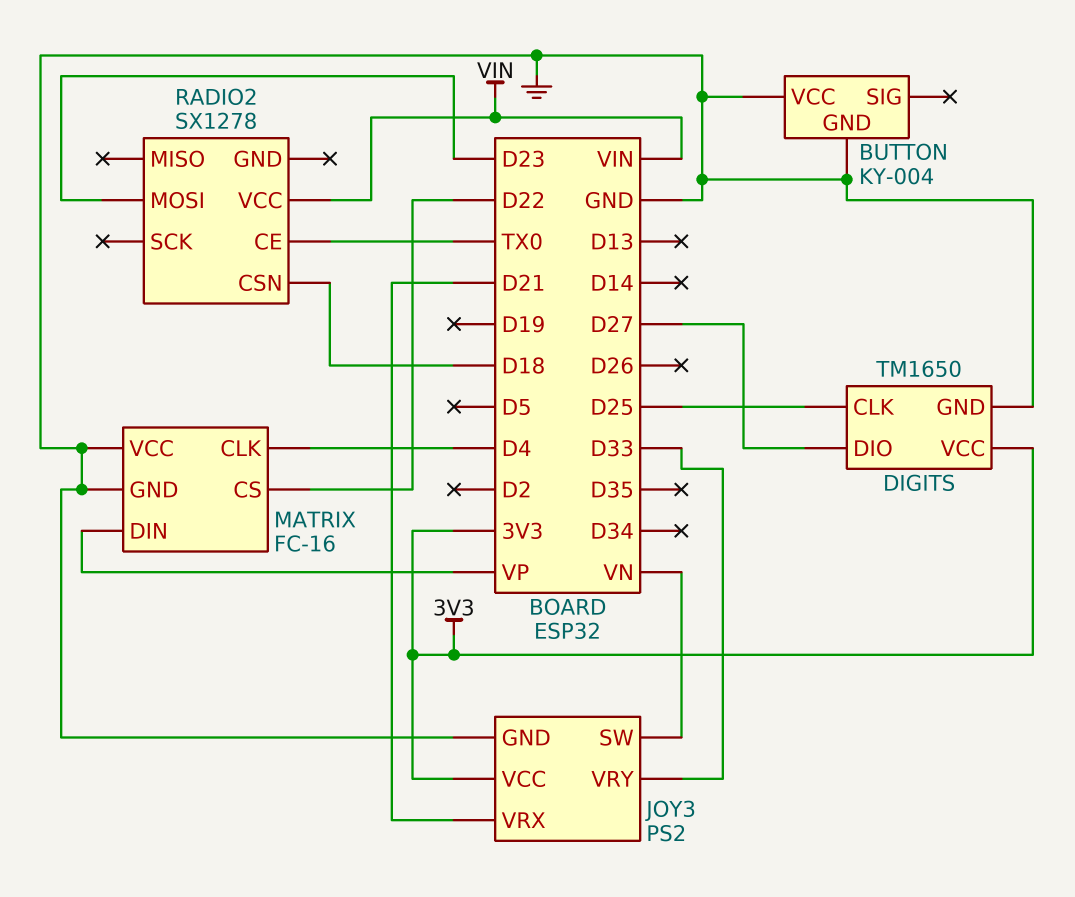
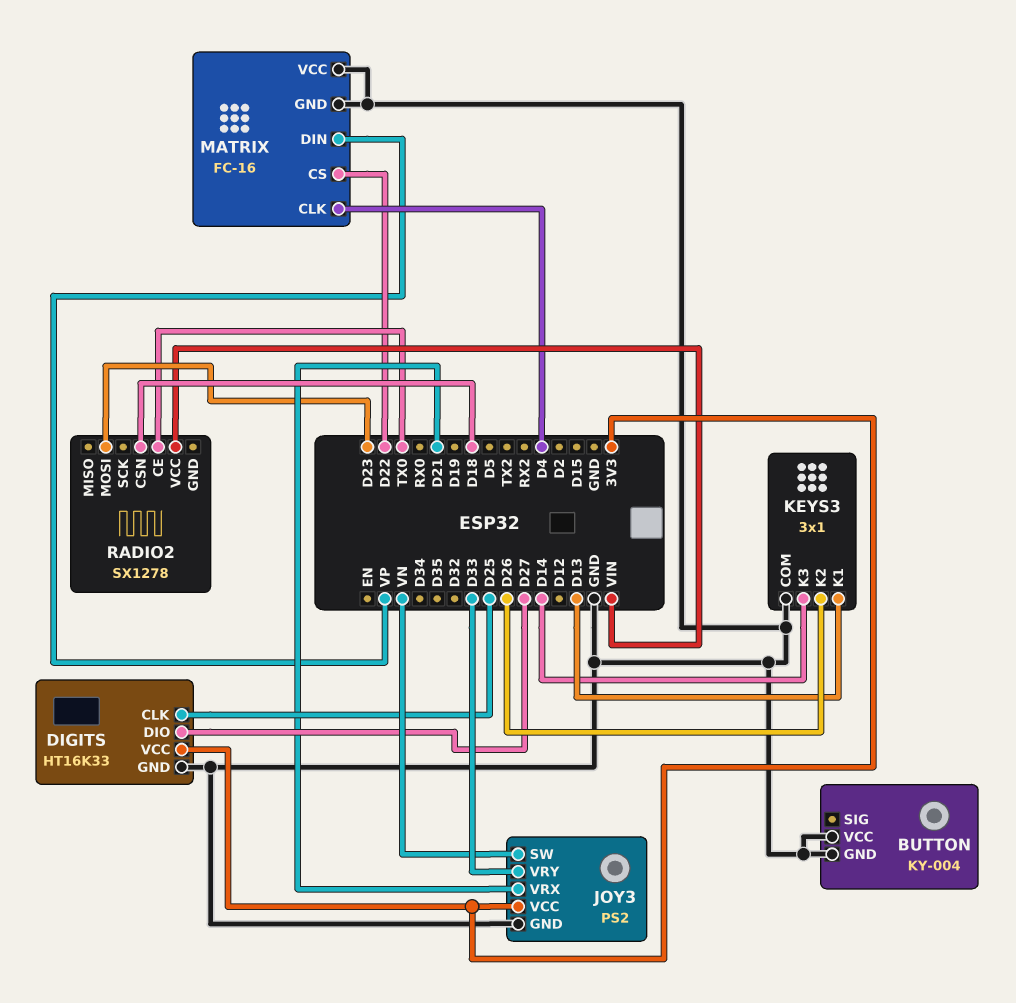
DIGITS: TM1650 -> HT16K33
KEYS3: none -> 3x1
KEYS3 pin COM: none -> GND
KEYS3 pin K1: none -> D13
KEYS3 pin K2: none -> D26
KEYS3 pin K3: none -> D14

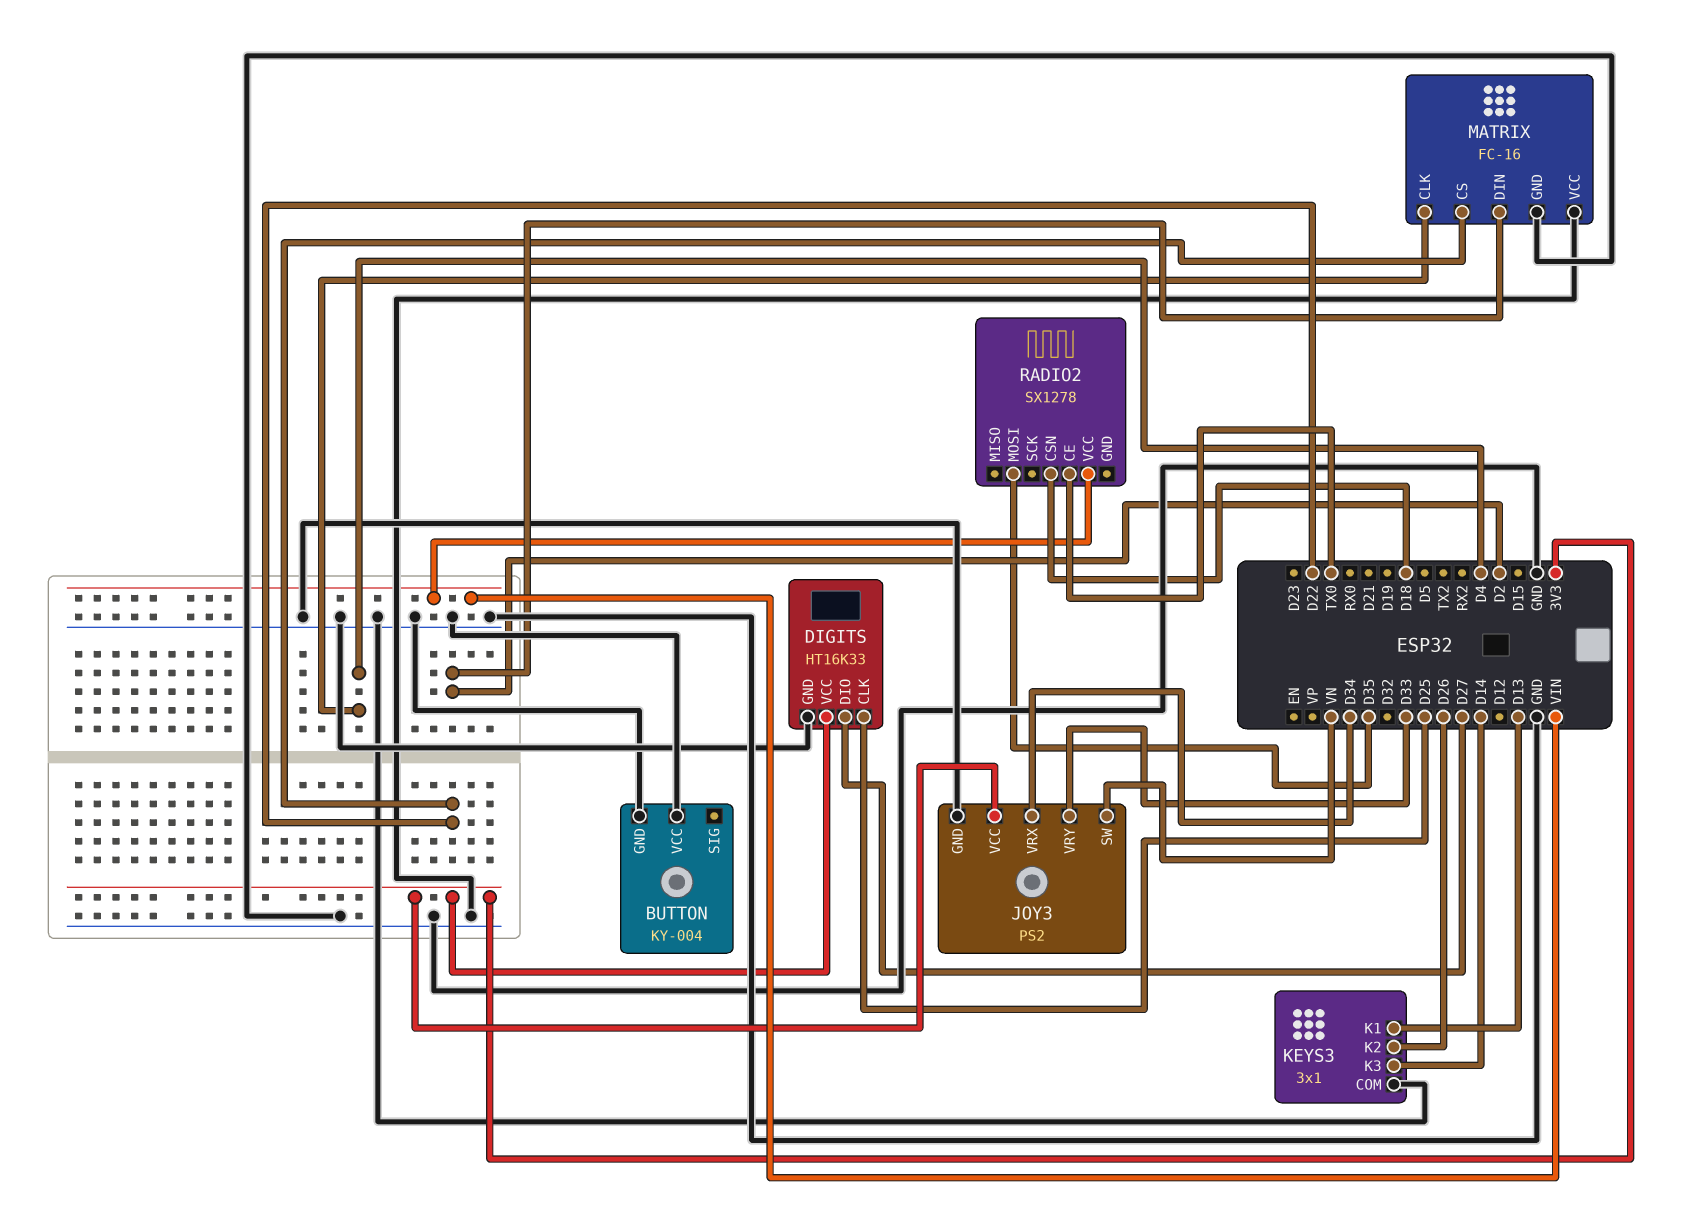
JOY3 pin VRX: D21 -> D34
MATRIX pin DIN: VP -> D2
RADIO2 pin MOSI: D23 -> D35

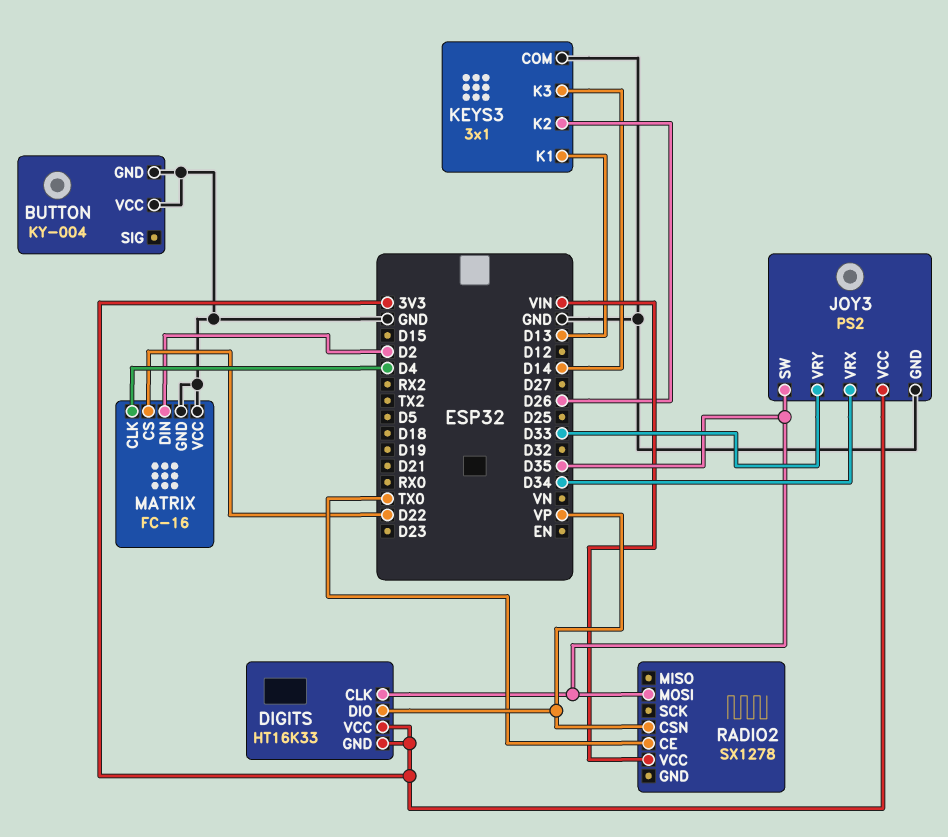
DIGITS pin CLK: D25 -> D35
DIGITS pin DIO: D27 -> VP
DIGITS pin GND: GND -> 3V3
JOY3 pin SW: VN -> D35
RADIO2 pin CSN: D18 -> VP

